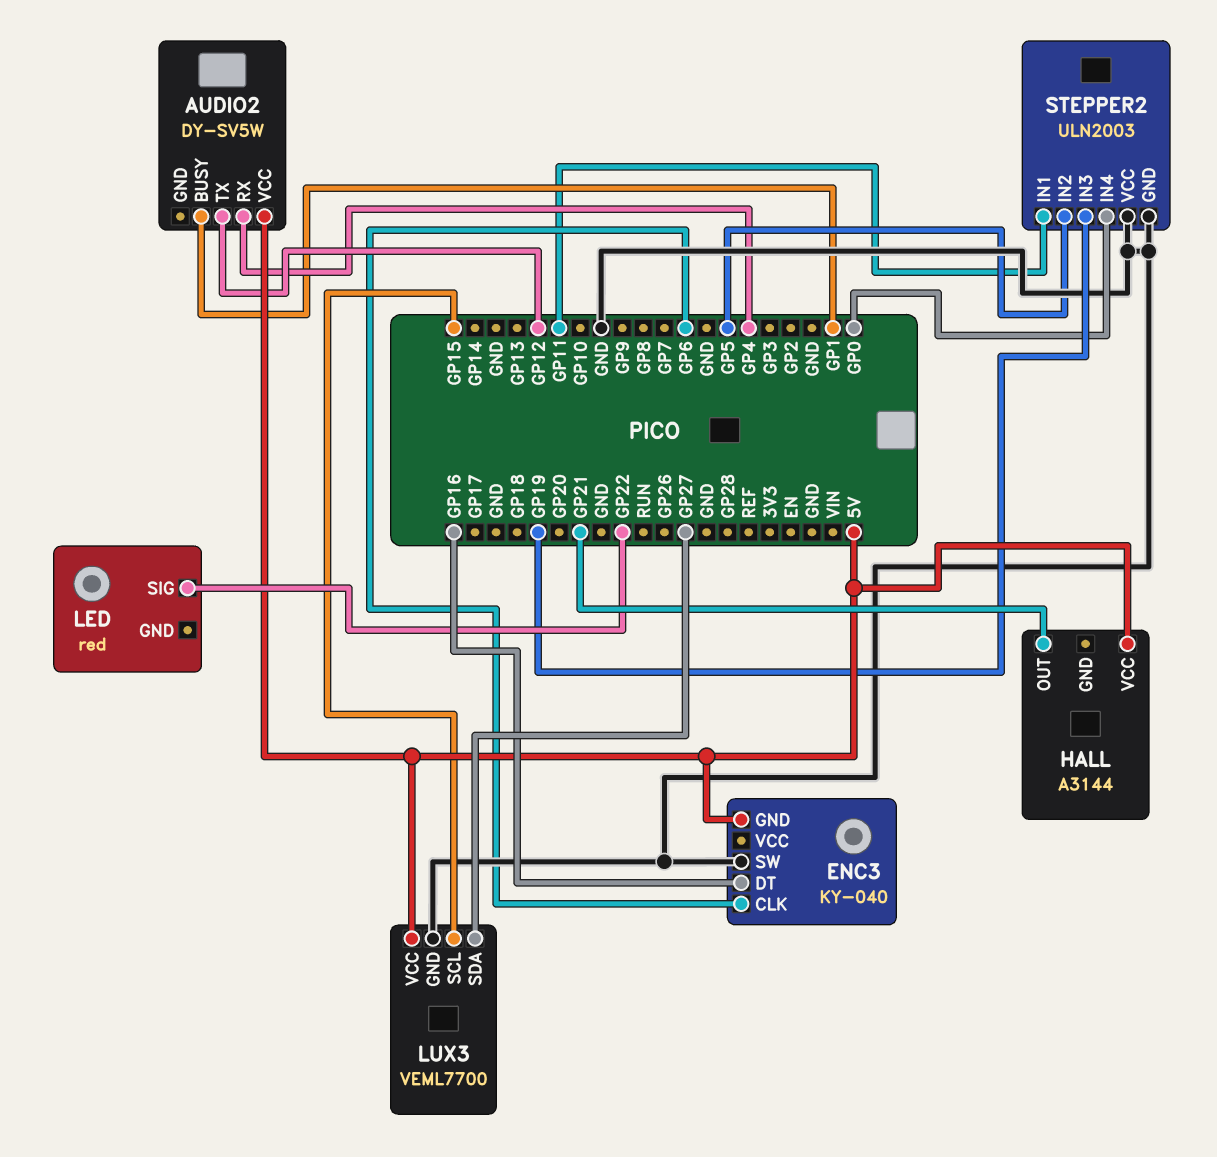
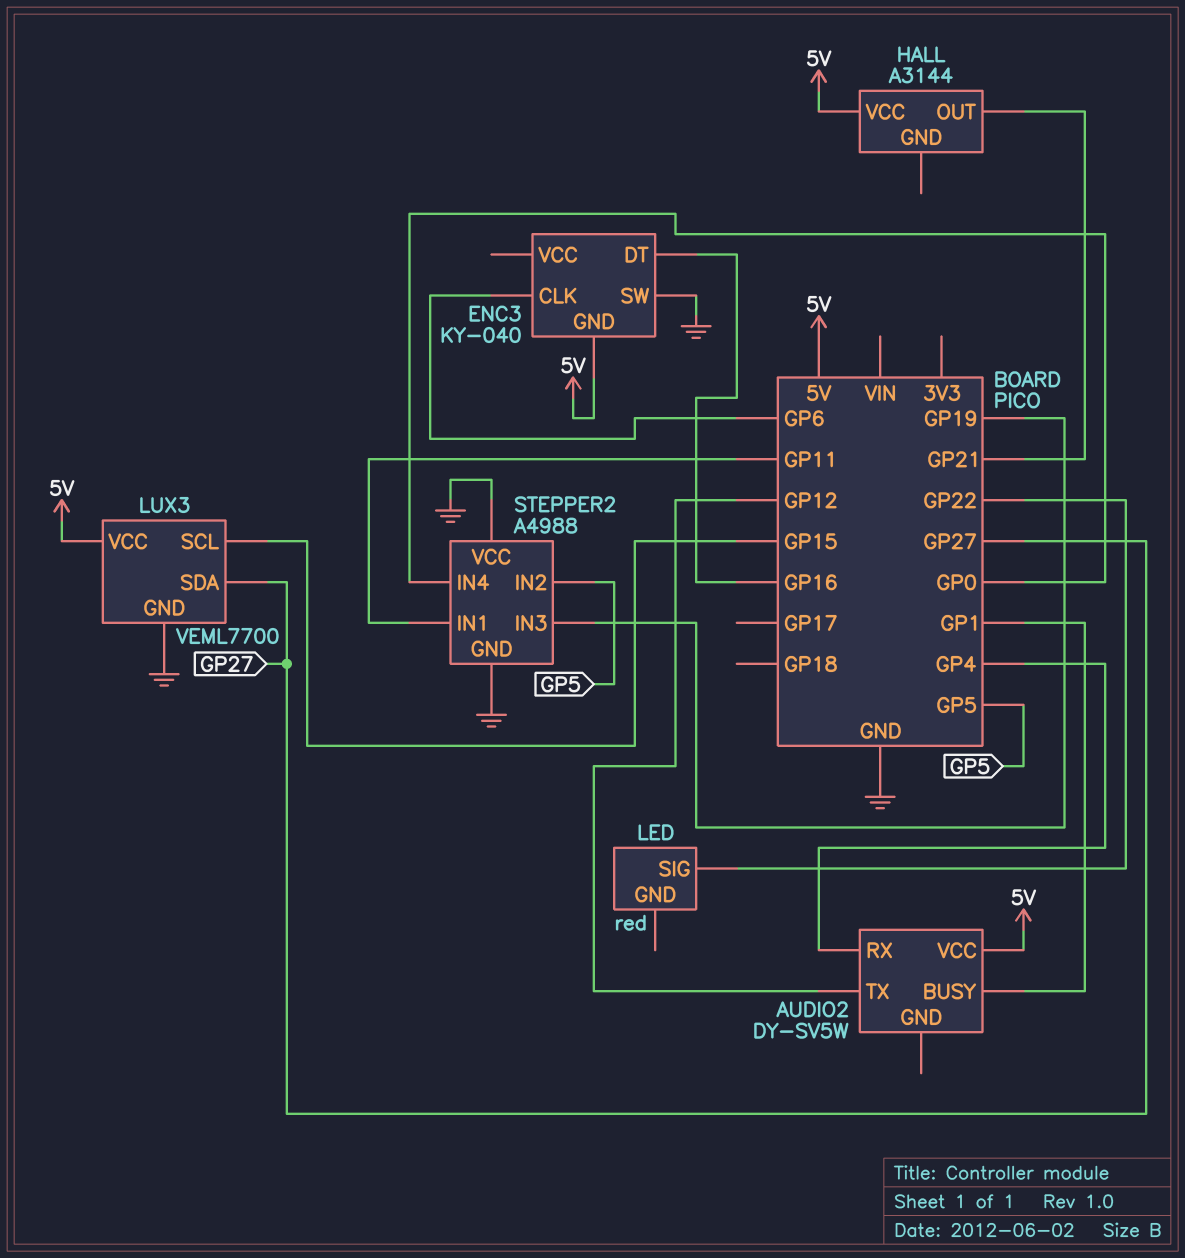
STEPPER2: ULN2003 -> A4988

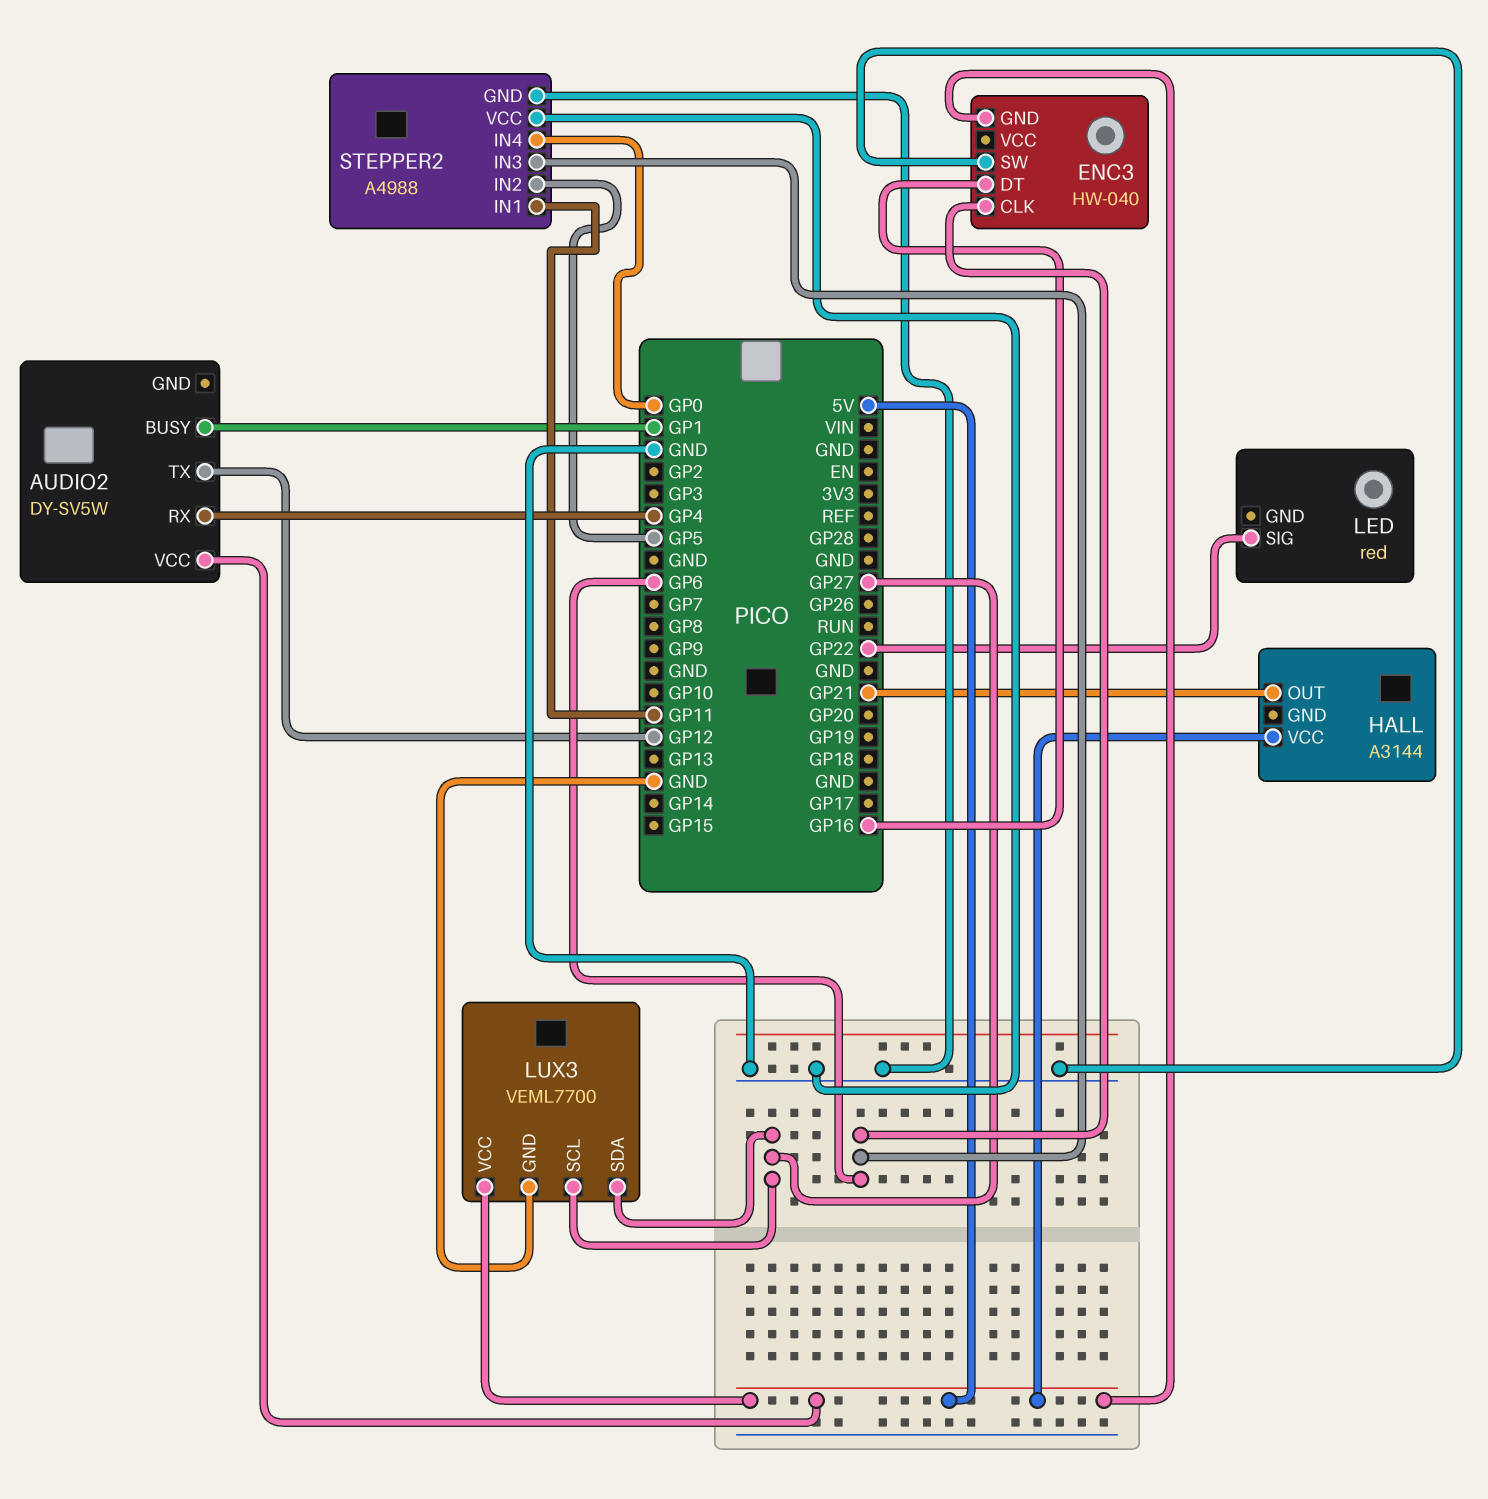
ENC3: KY-040 -> HW-040
LUX3 pin SCL: GP15 -> GP27
STEPPER2 pin IN3: GP19 -> GP6

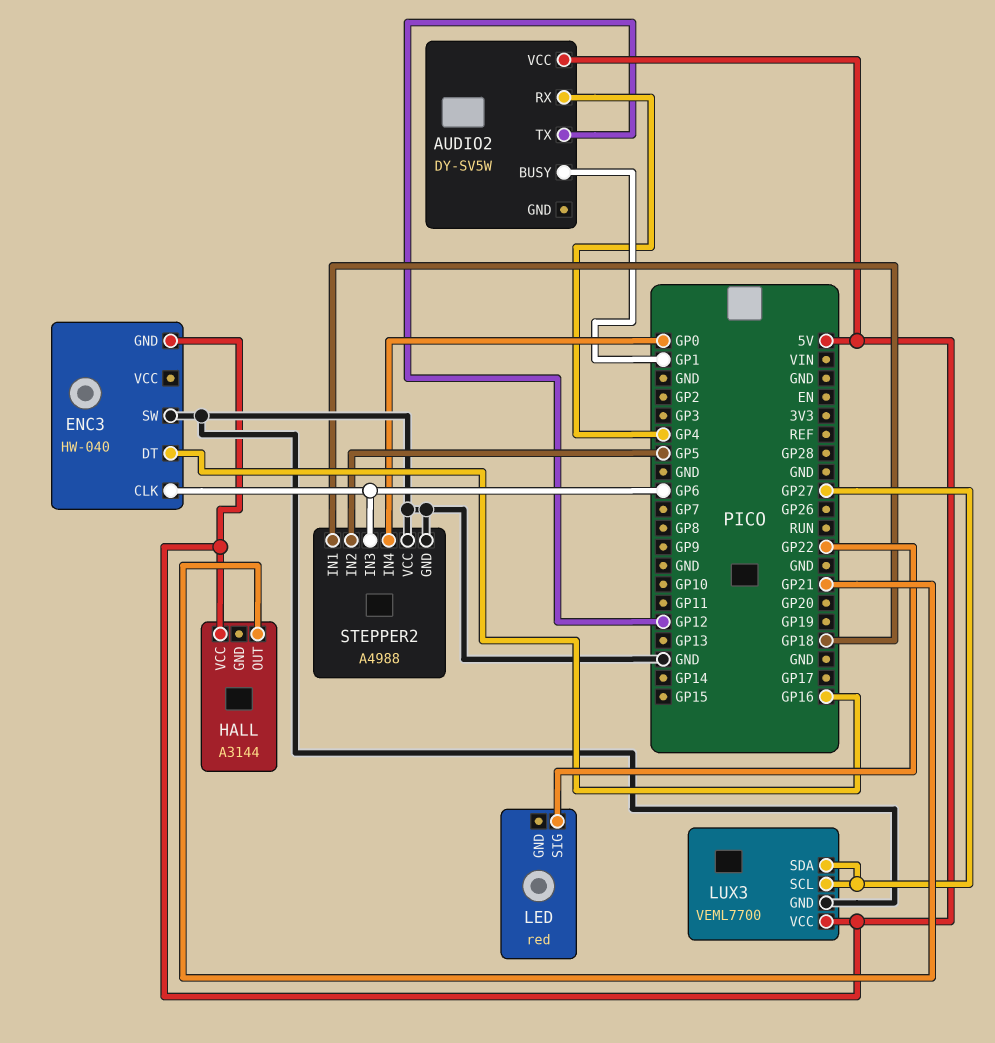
STEPPER2 pin IN1: GP11 -> GP18

